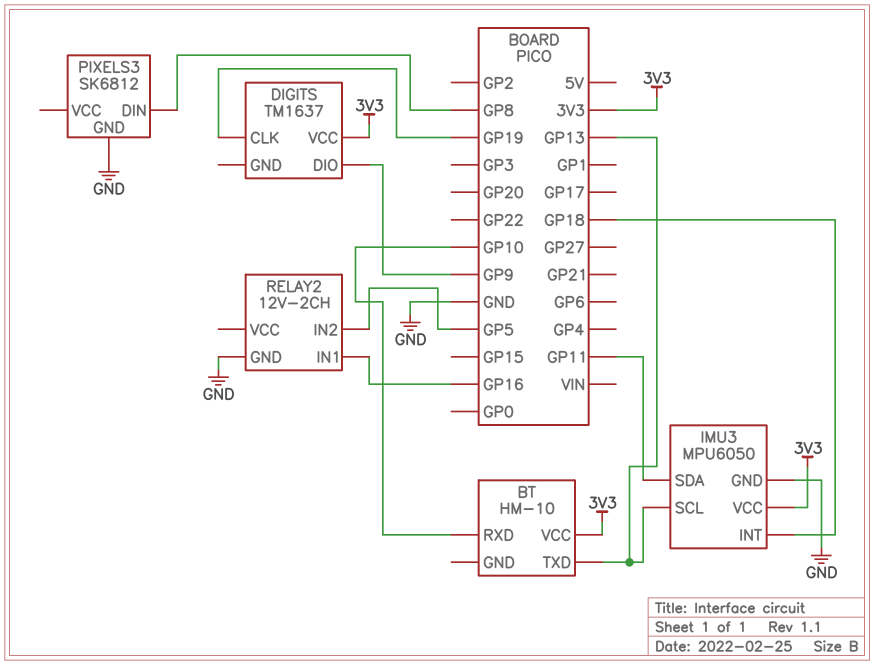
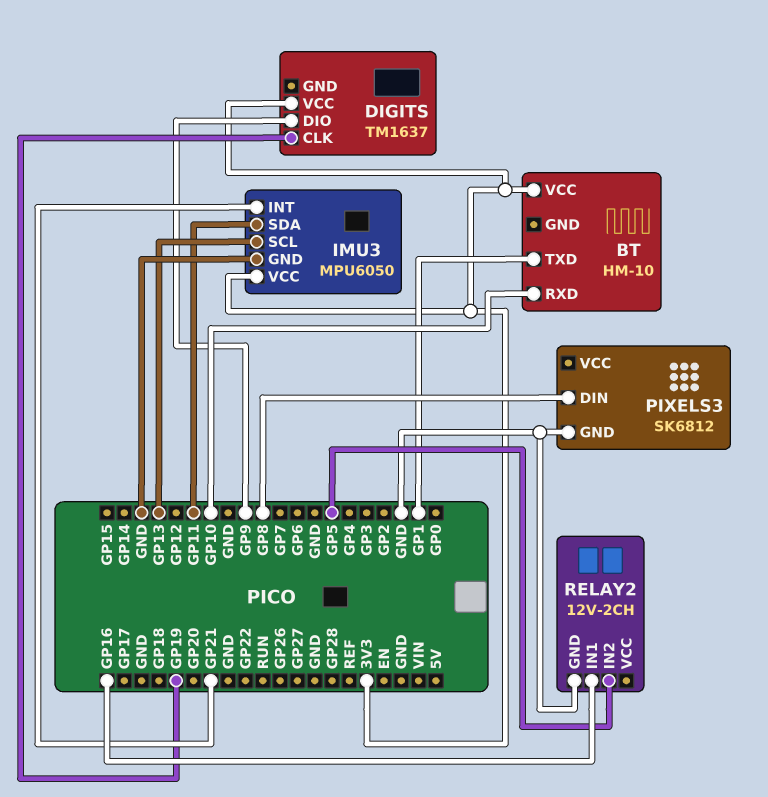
BT pin TXD: GP13 -> GP1
IMU3 pin INT: GP18 -> GP21

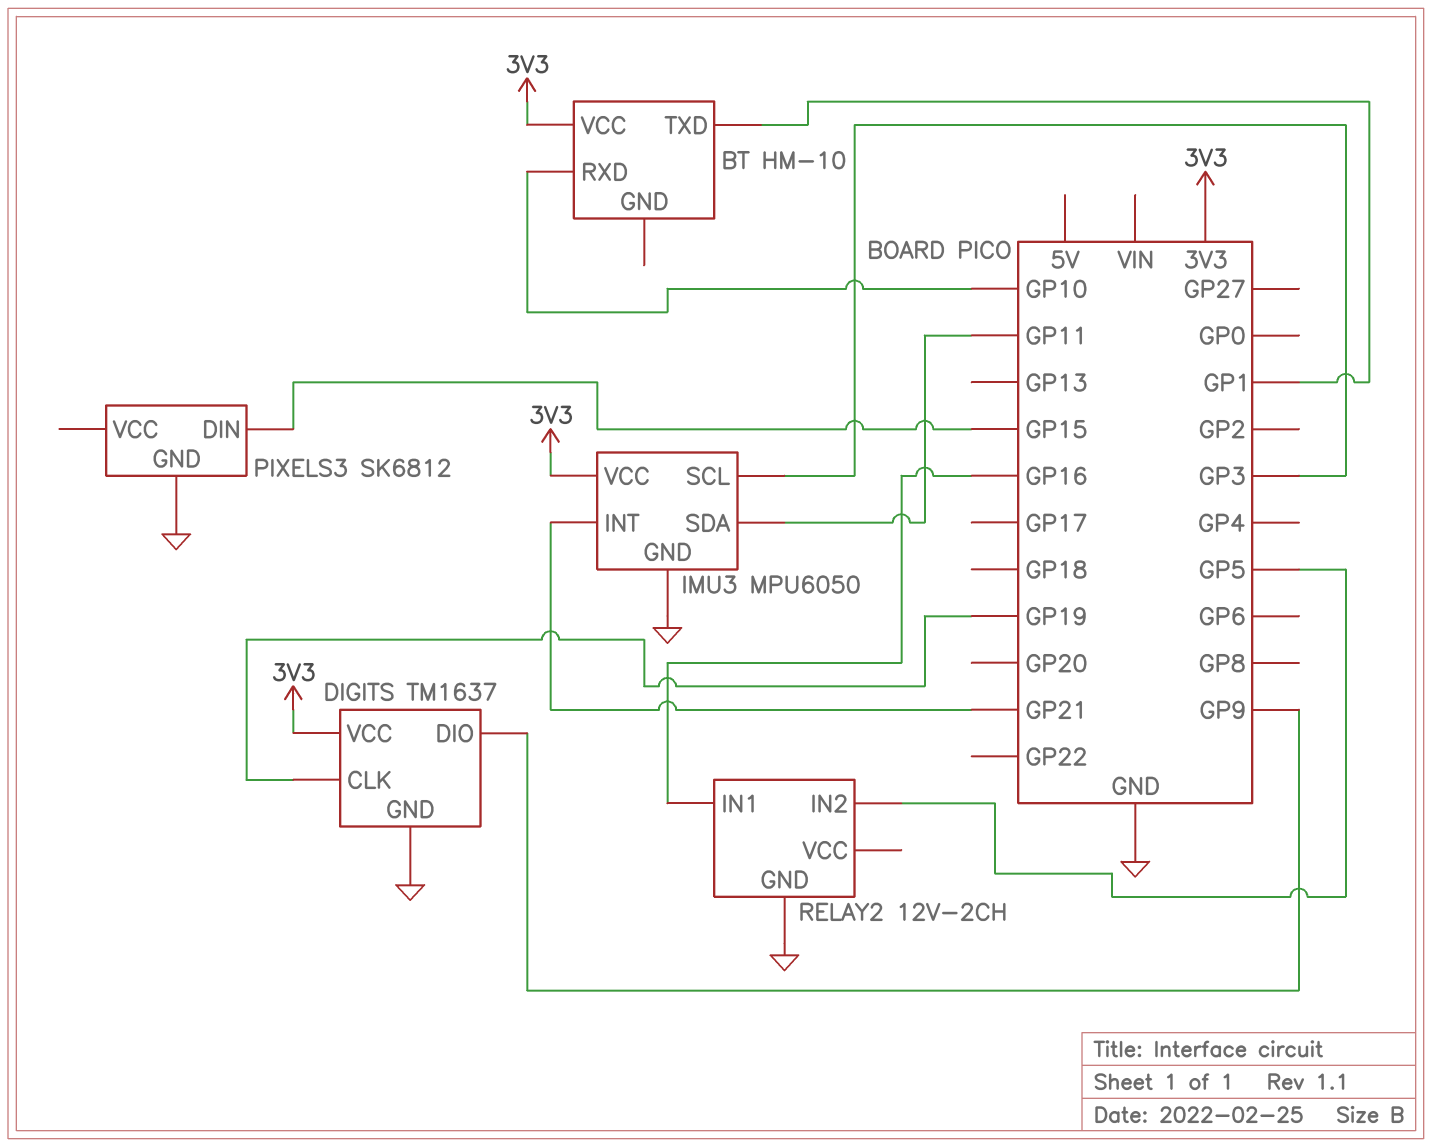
DIGITS pin GND: none -> GND
IMU3 pin SCL: GP13 -> GP3
PIXELS3 pin DIN: GP8 -> GP15

